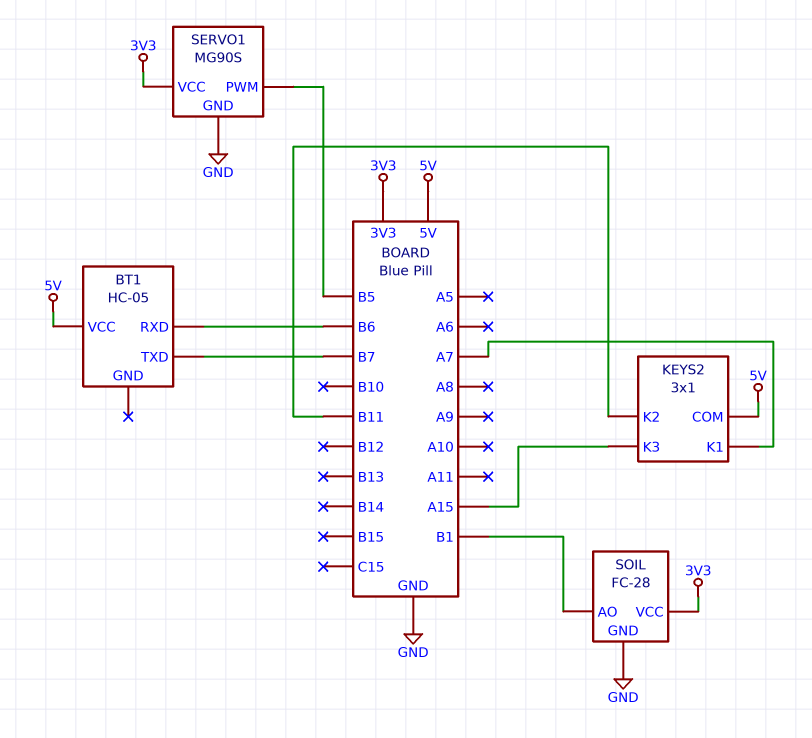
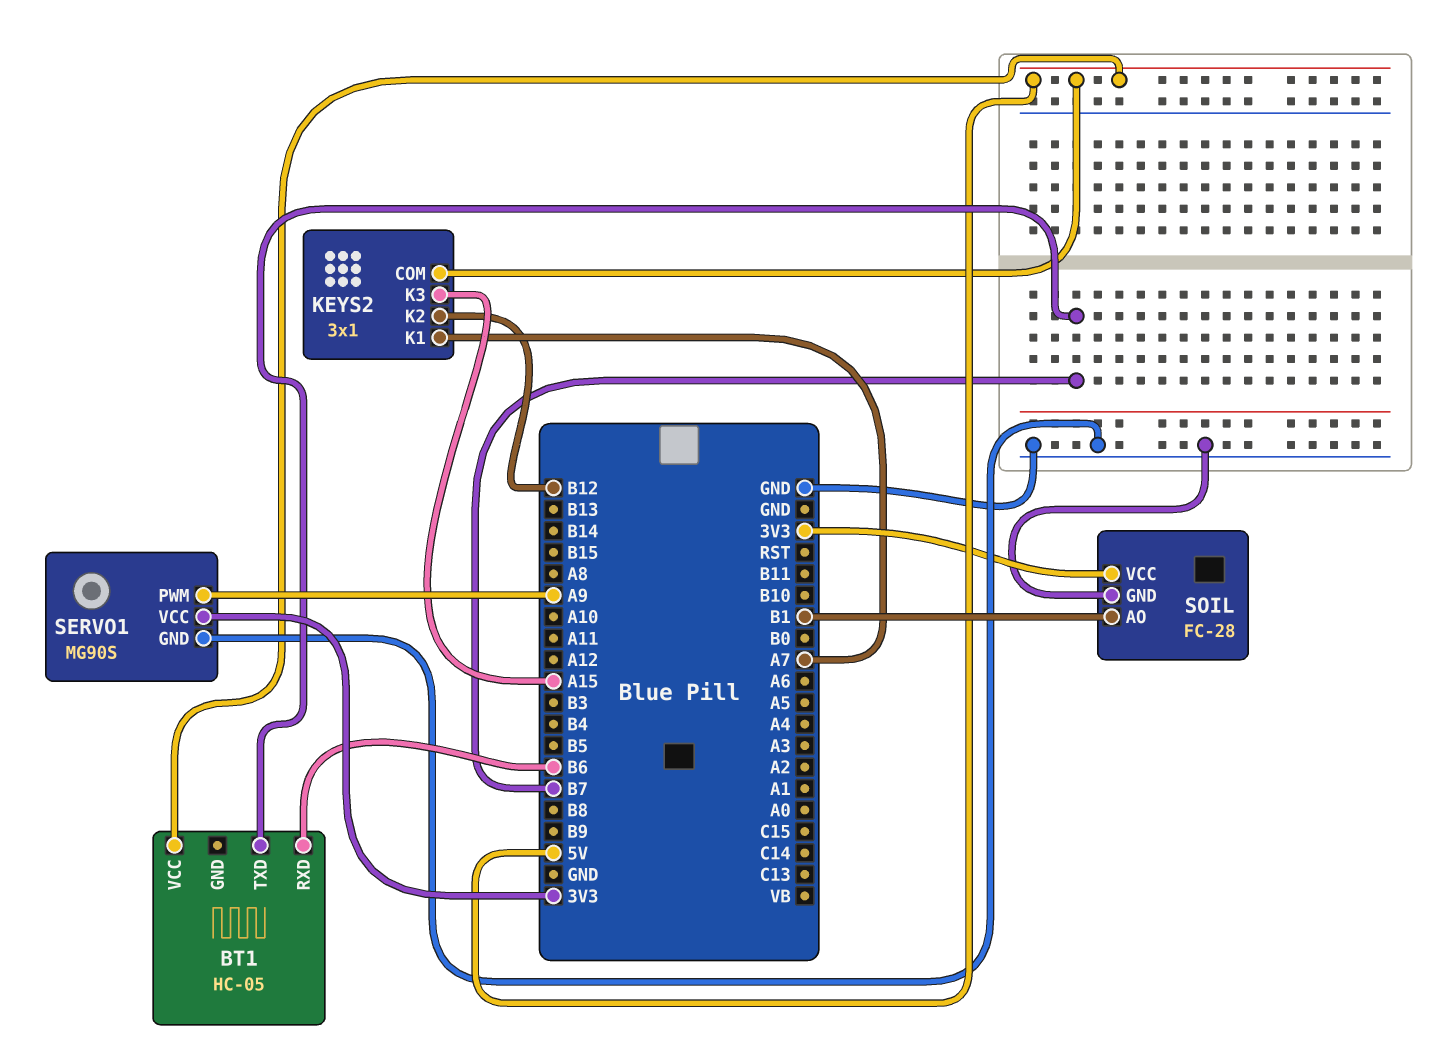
KEYS2 pin K2: B11 -> B12
SERVO1 pin PWM: B5 -> A9

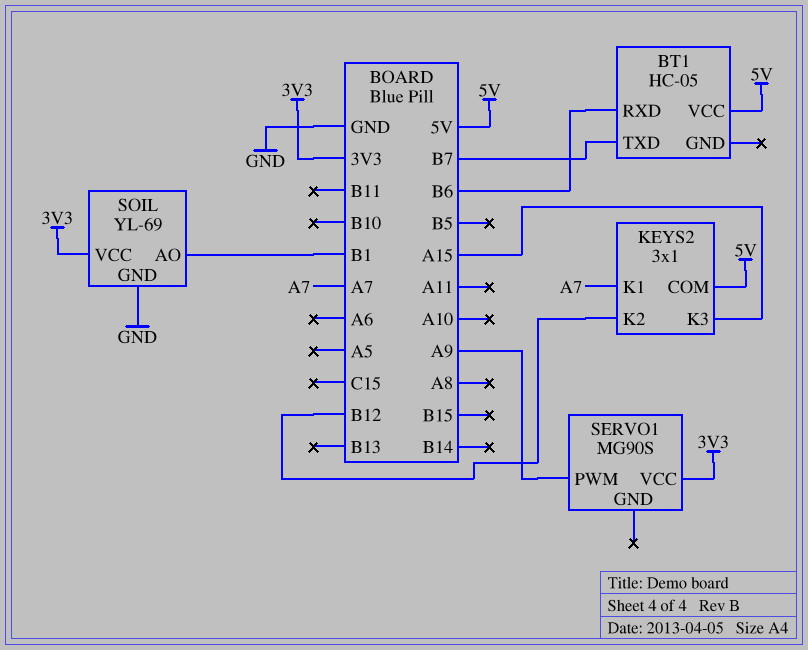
SERVO1 pin GND: GND -> none
SOIL: FC-28 -> YL-69

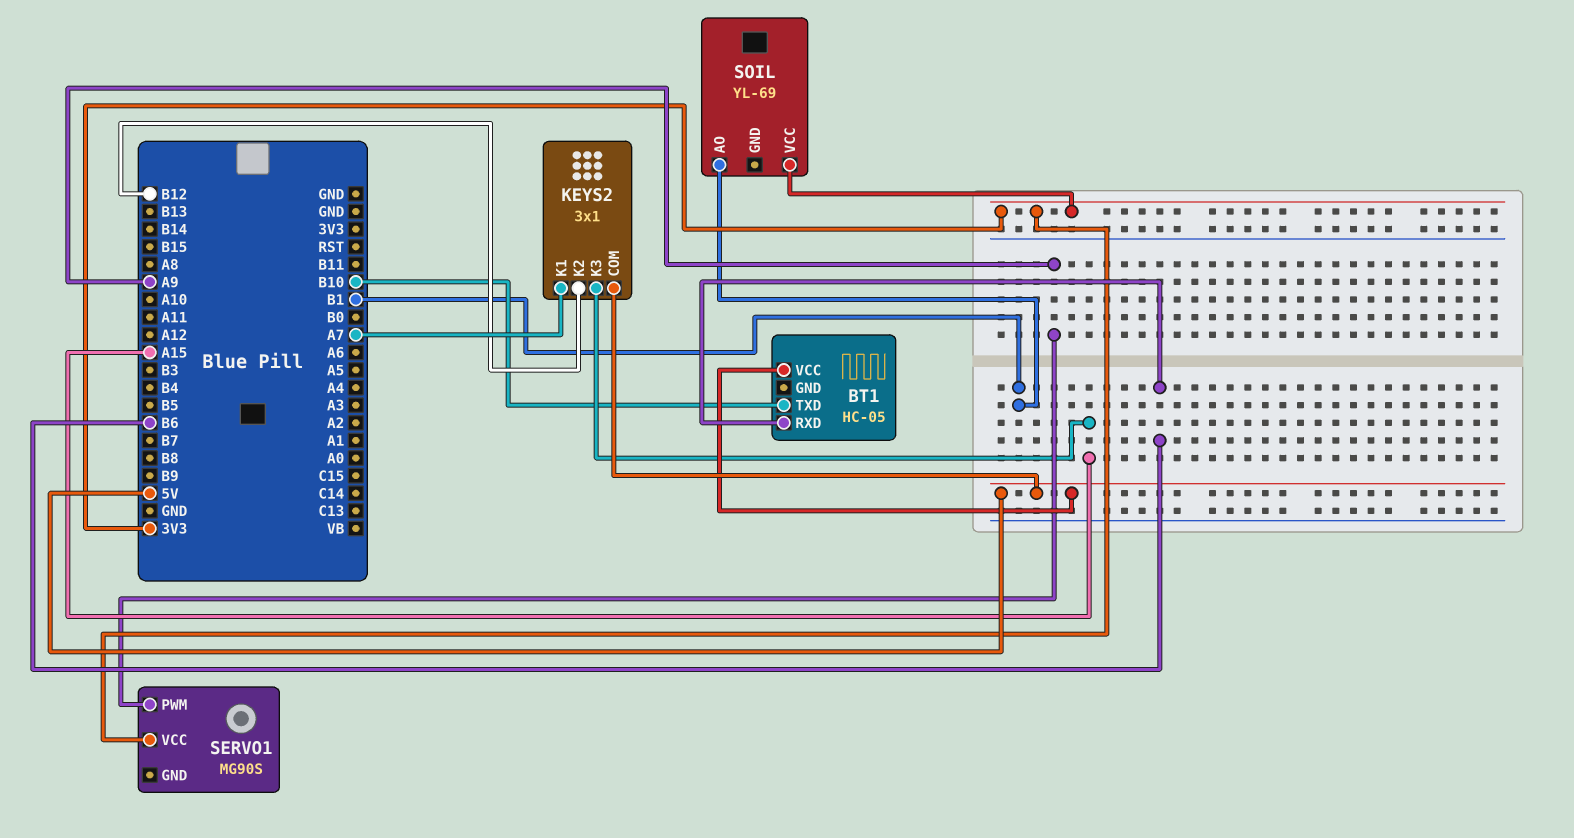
BT1 pin TXD: B7 -> B10
SOIL pin GND: GND -> none

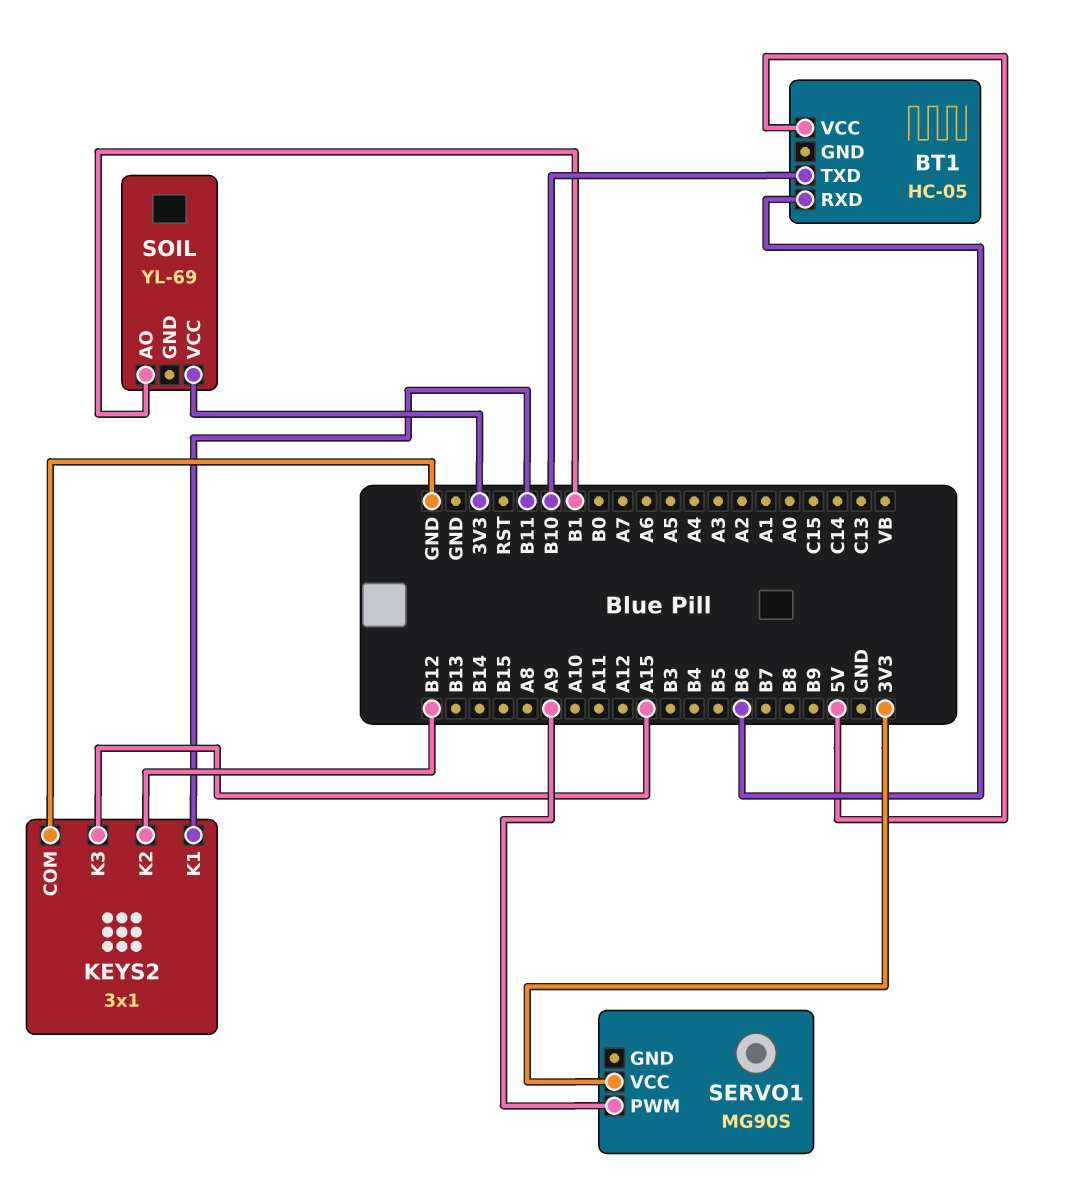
KEYS2 pin COM: 5V -> GND
KEYS2 pin K1: A7 -> B11

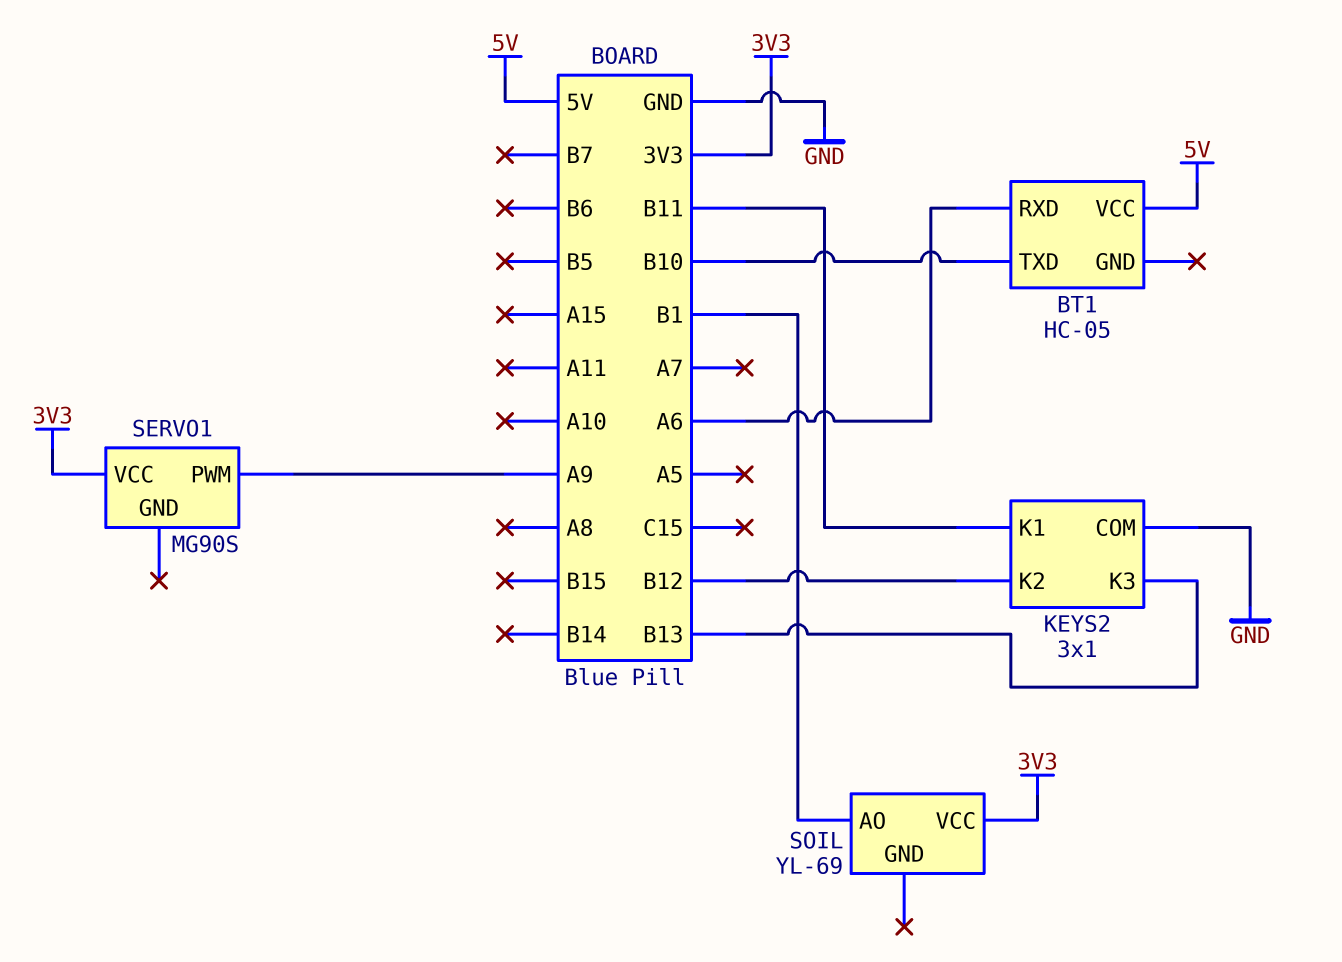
BT1 pin RXD: B6 -> A6
KEYS2 pin K3: A15 -> B13

